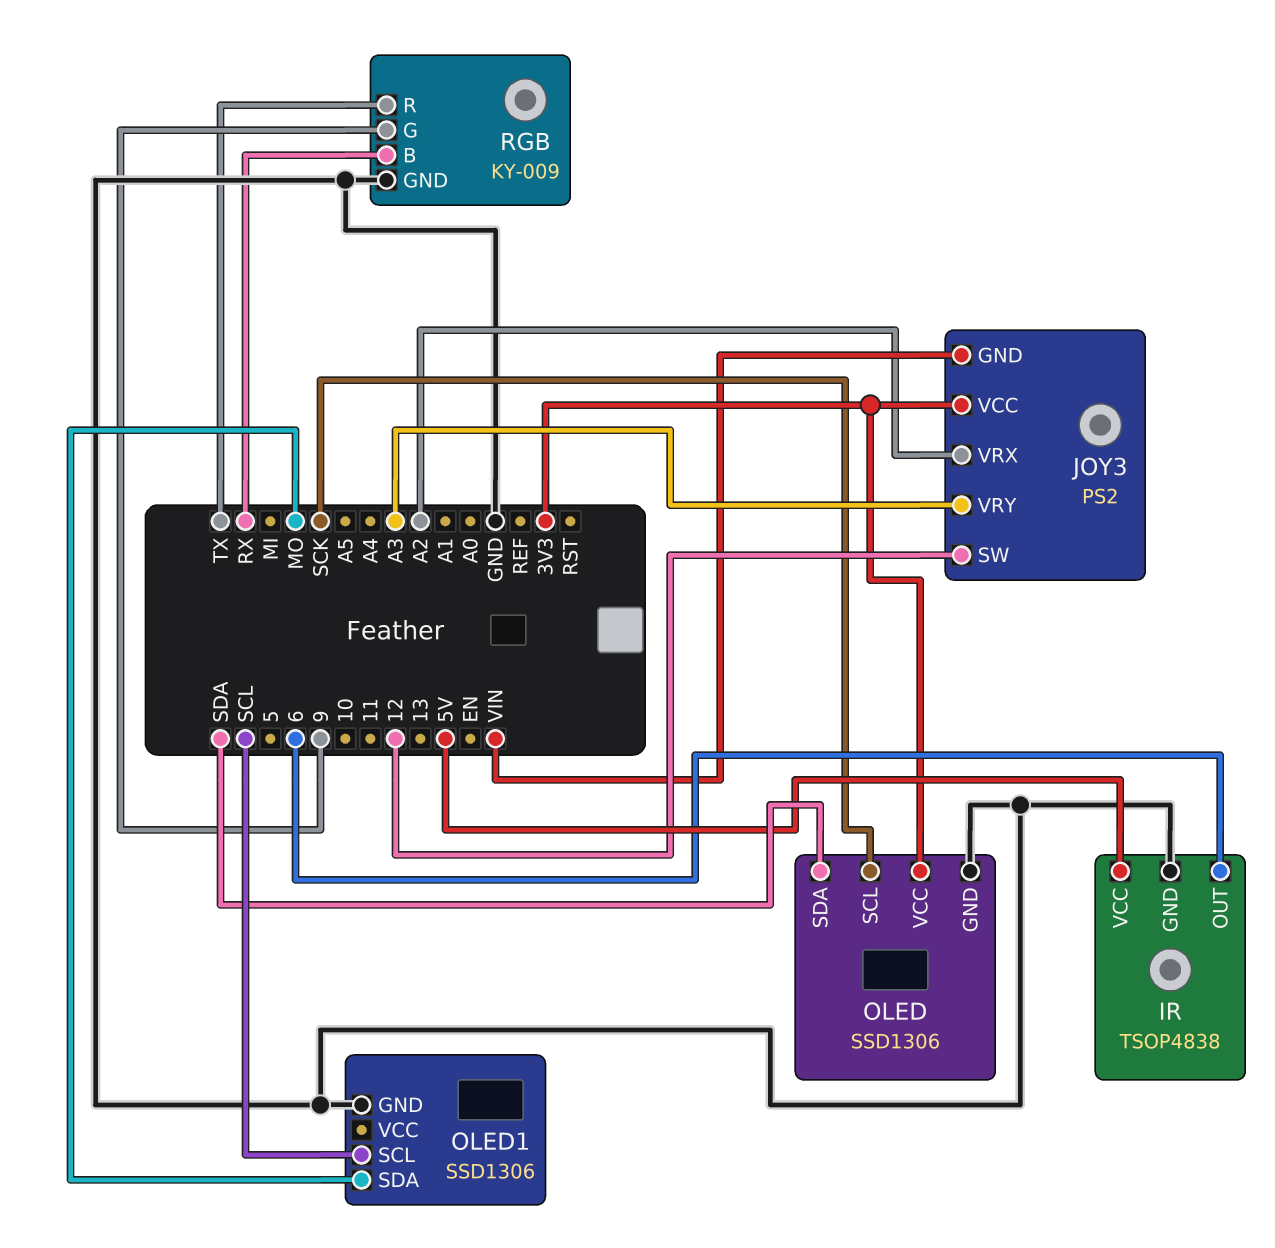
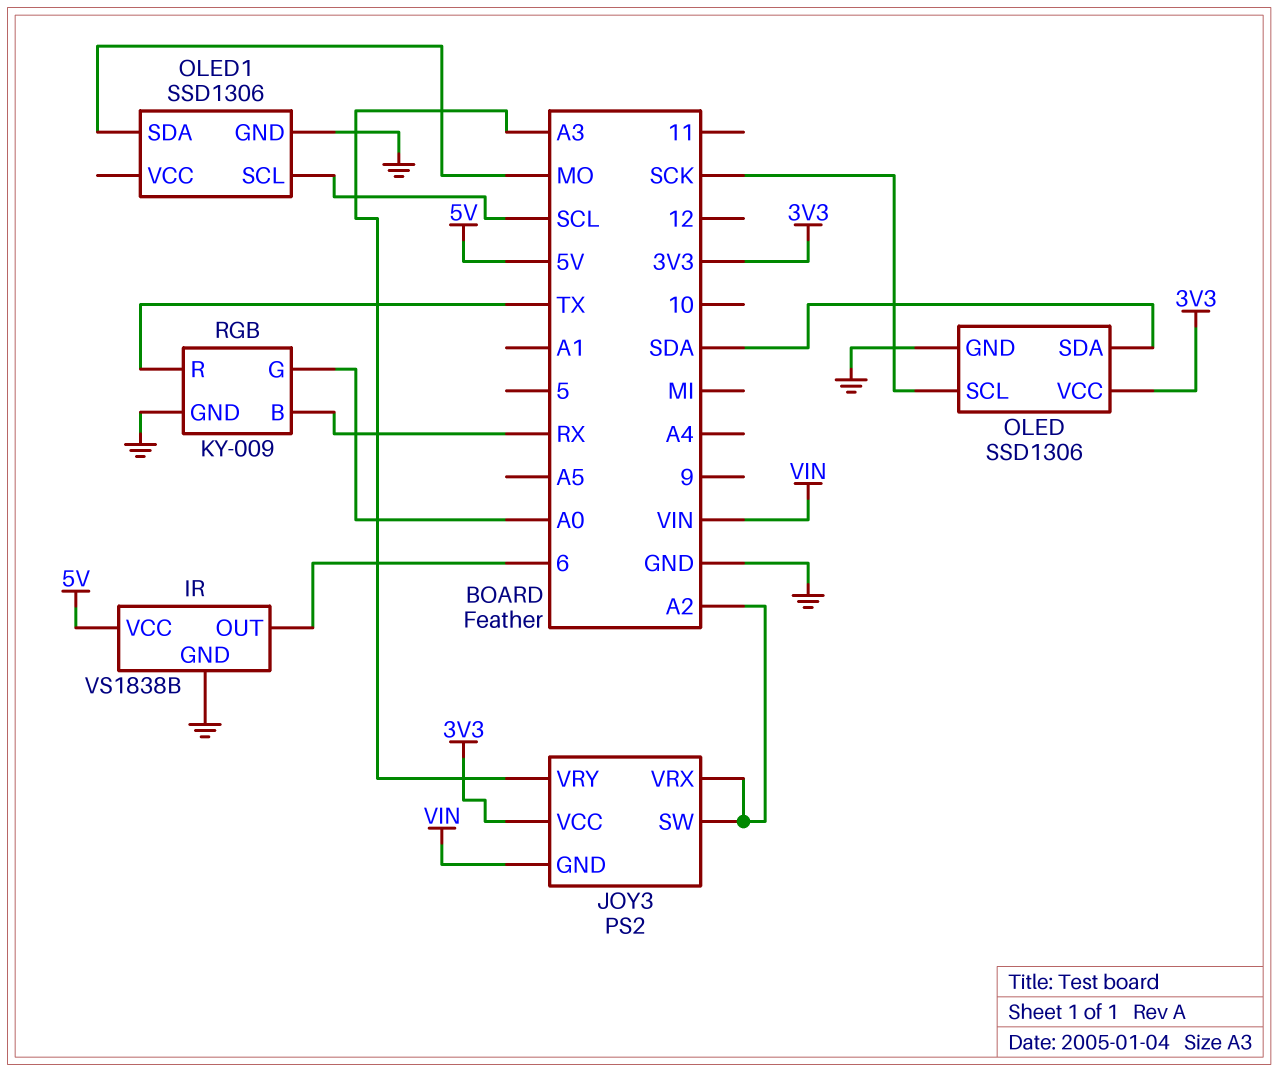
IR: TSOP4838 -> VS1838B
JOY3 pin SW: 12 -> A2
RGB pin G: 9 -> A0

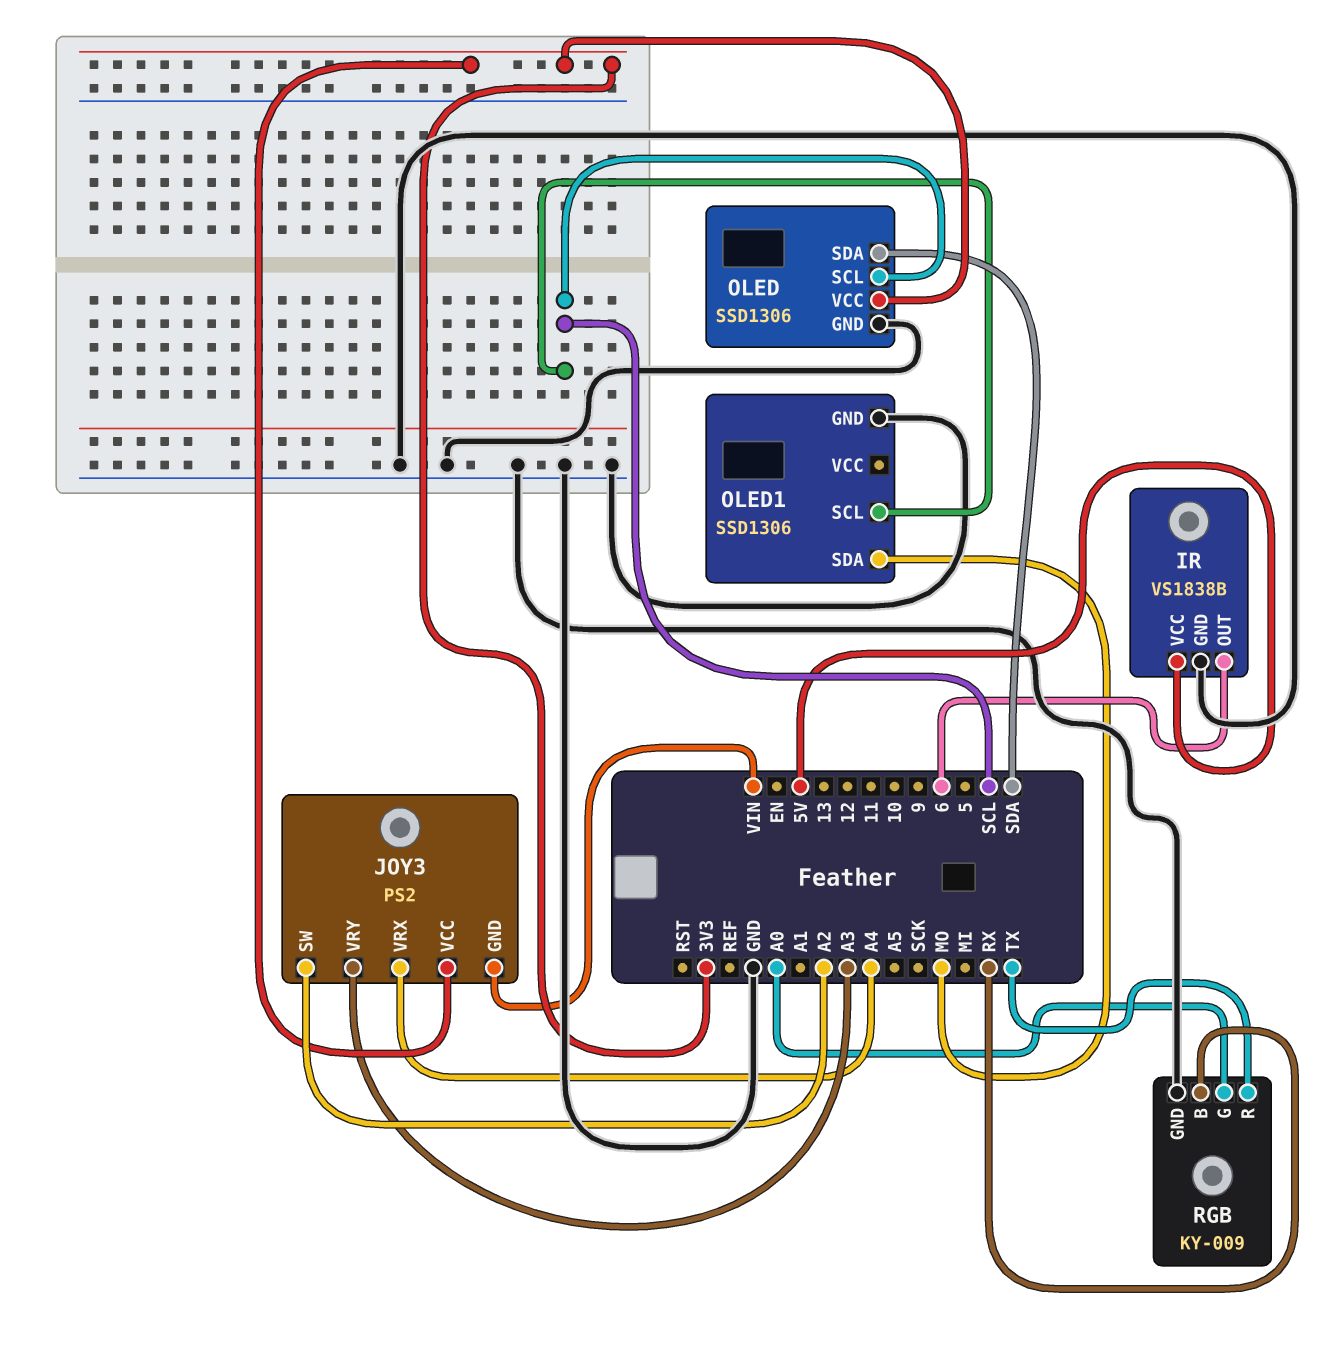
JOY3 pin VRX: A2 -> A4
OLED pin SCL: SCK -> SCL

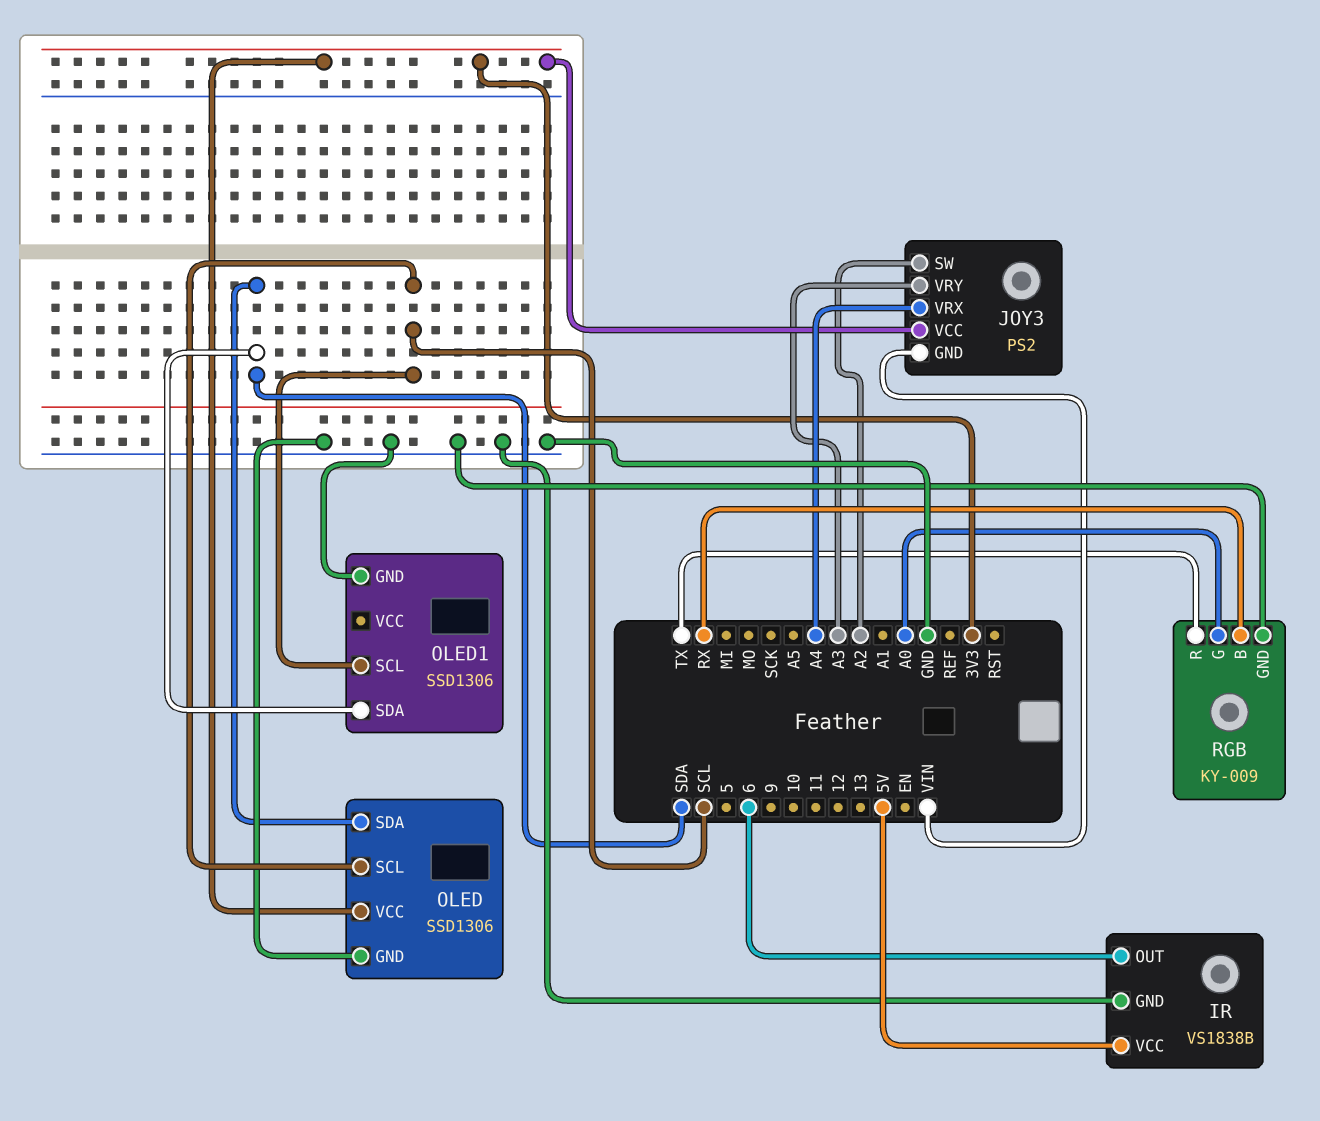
OLED1 pin SDA: MO -> SDA

